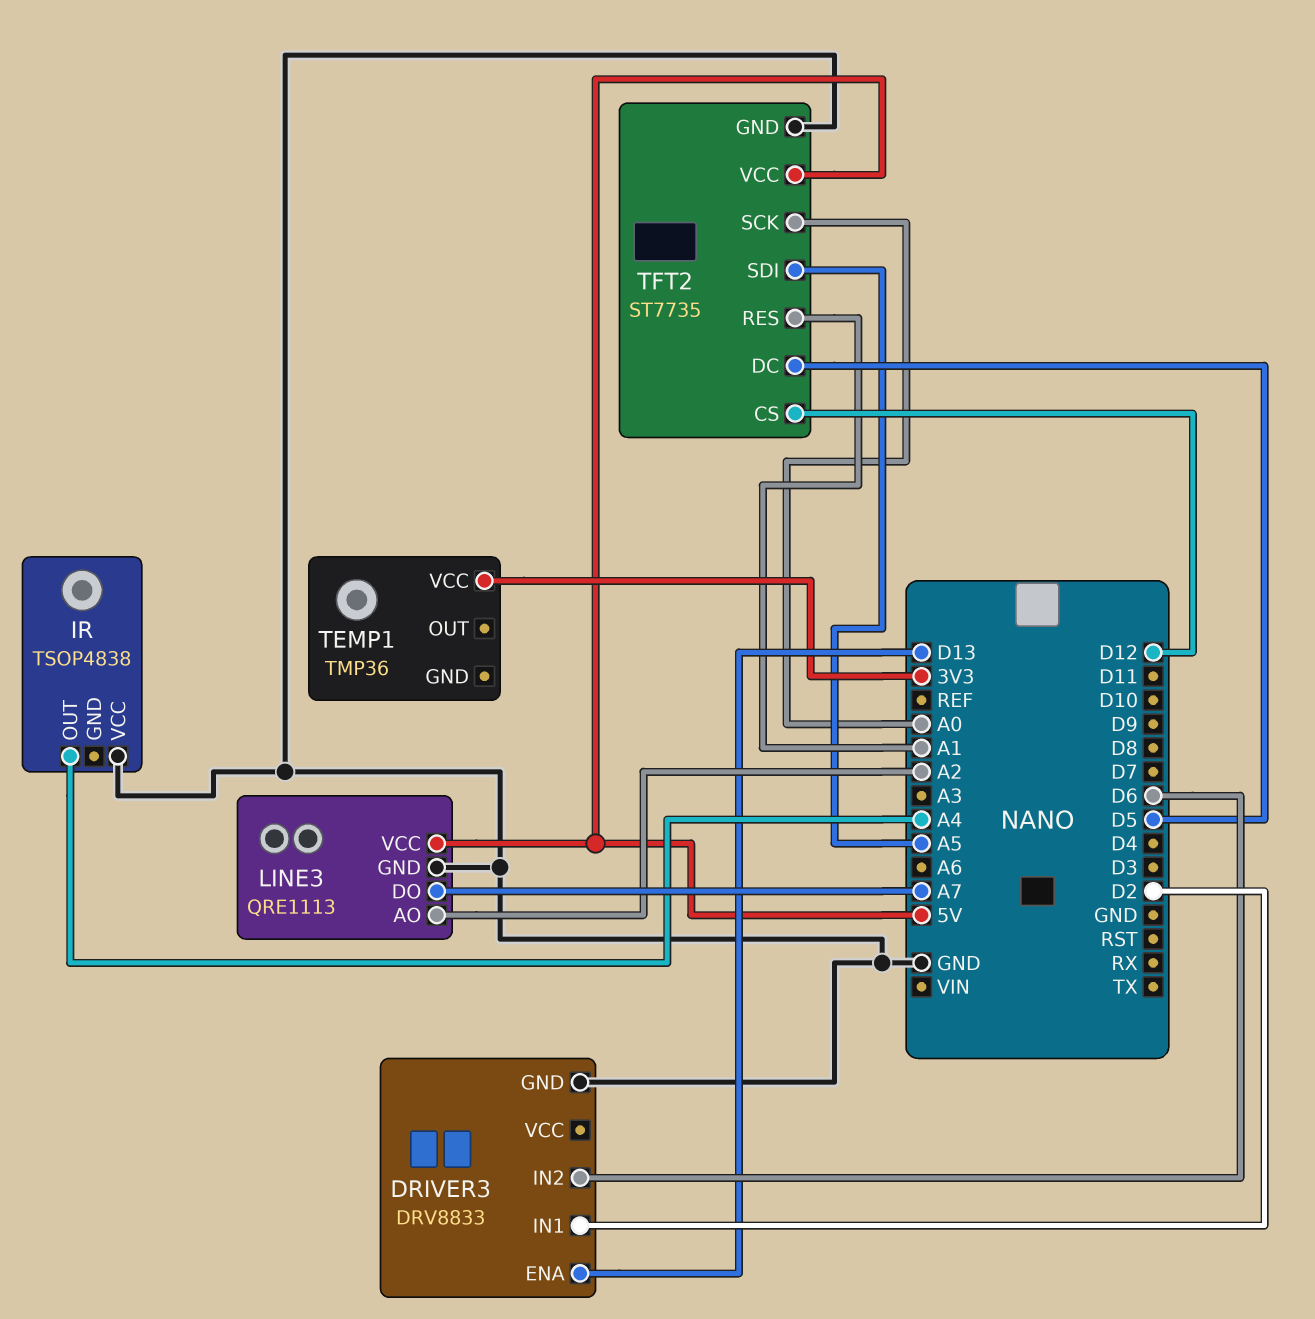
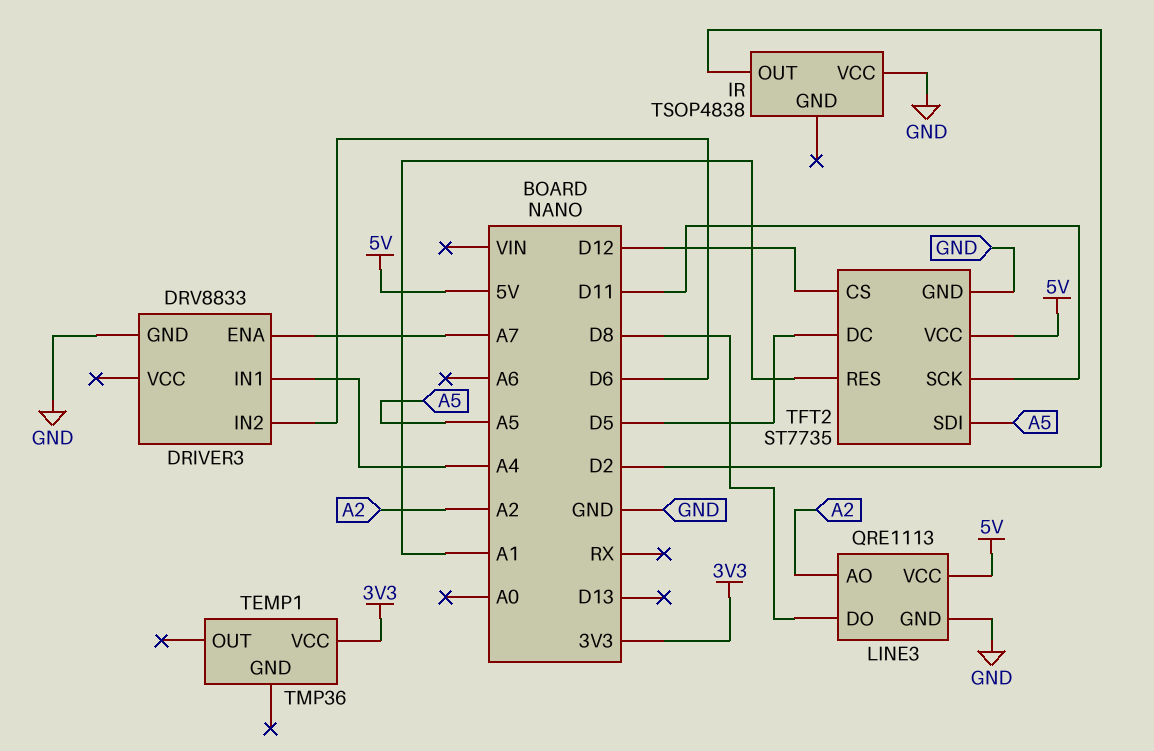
DRIVER3 pin ENA: D13 -> A7
DRIVER3 pin IN1: D2 -> A4
IR pin OUT: A4 -> D2
LINE3 pin DO: A7 -> D8
TFT2 pin SCK: A0 -> D11

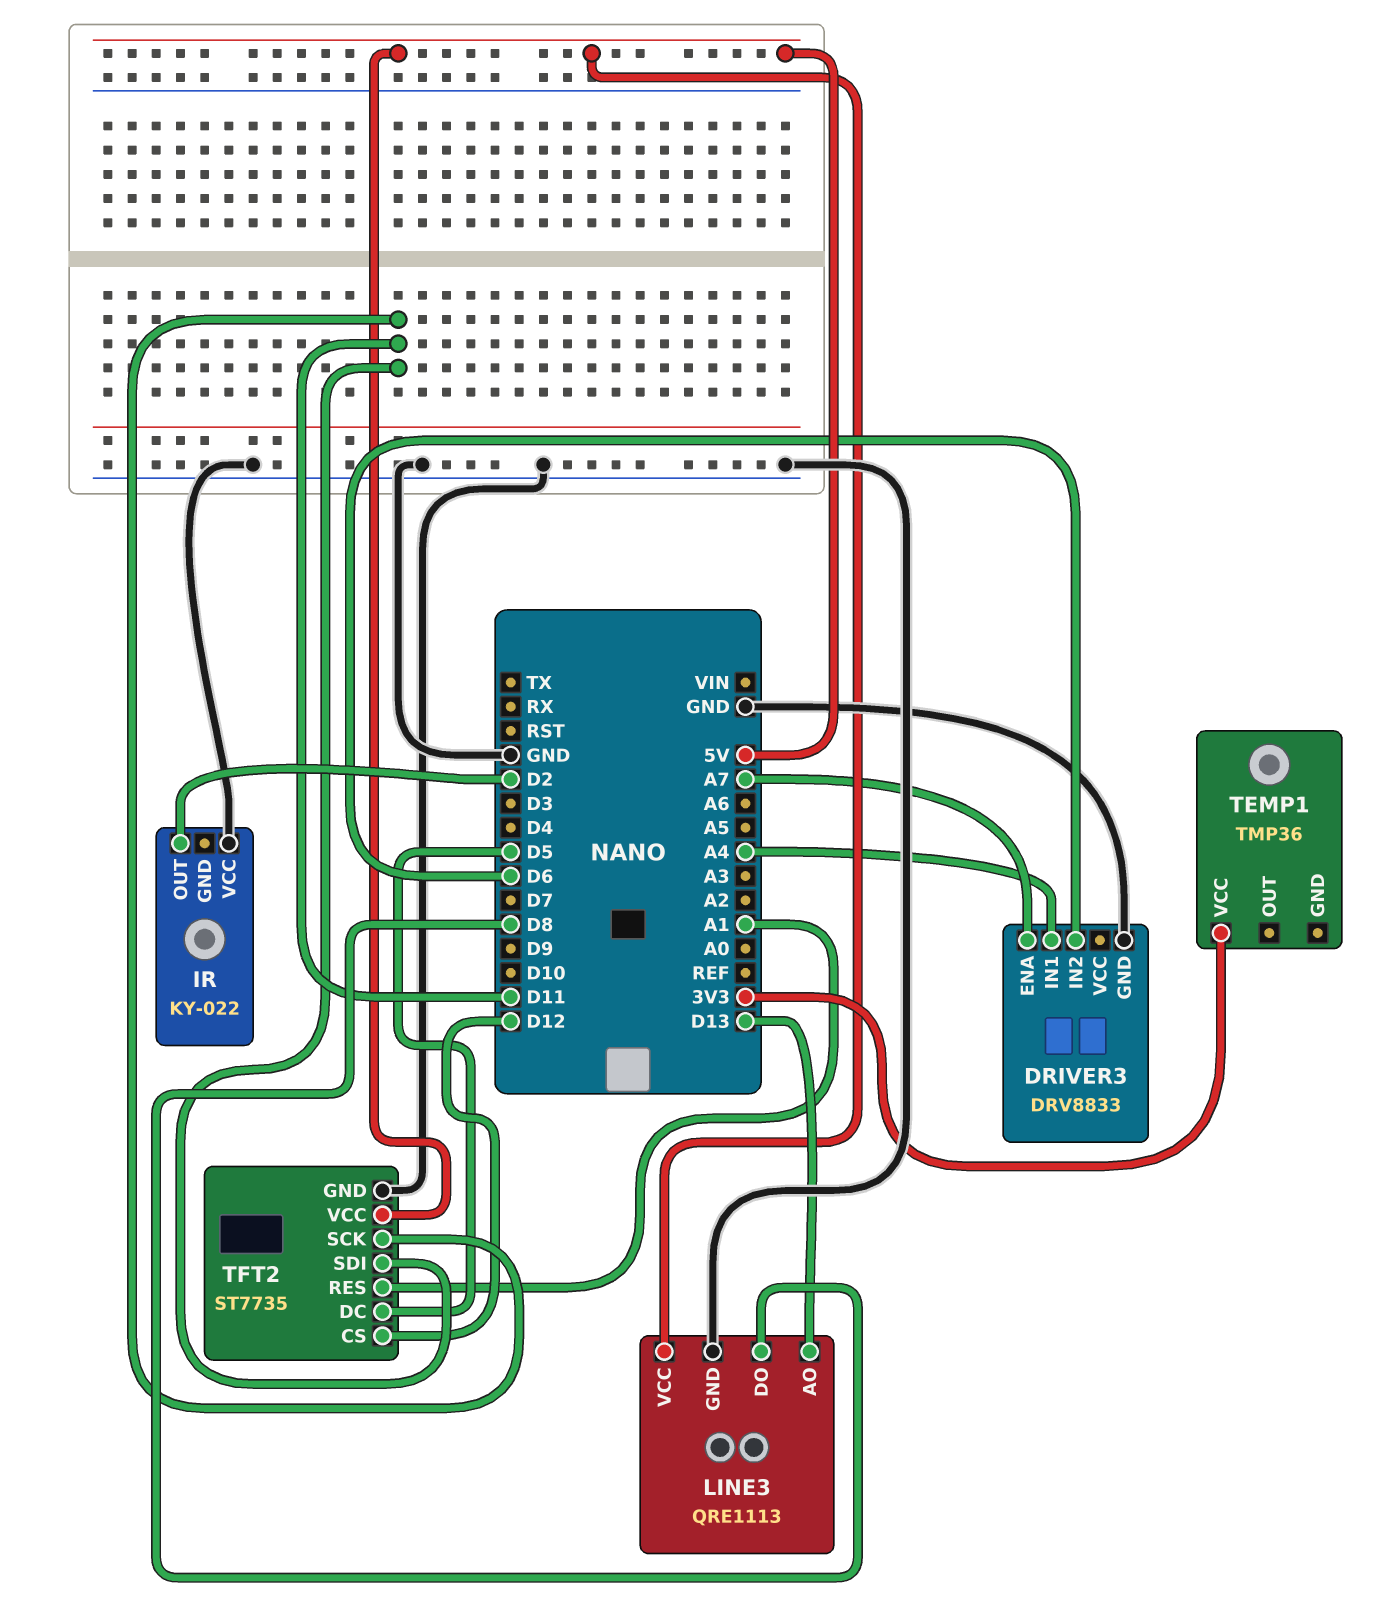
IR: TSOP4838 -> KY-022
LINE3 pin AO: A2 -> D13
TFT2 pin SDI: A5 -> D11

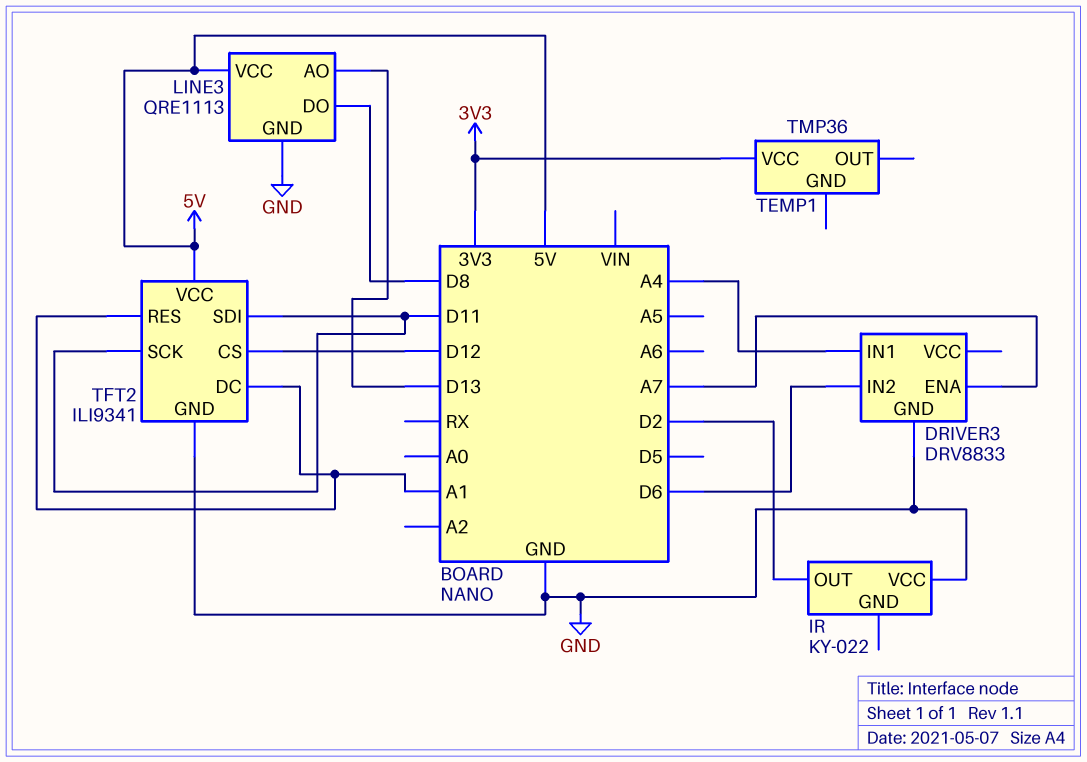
TFT2: ST7735 -> ILI9341
TFT2 pin DC: D5 -> A1

